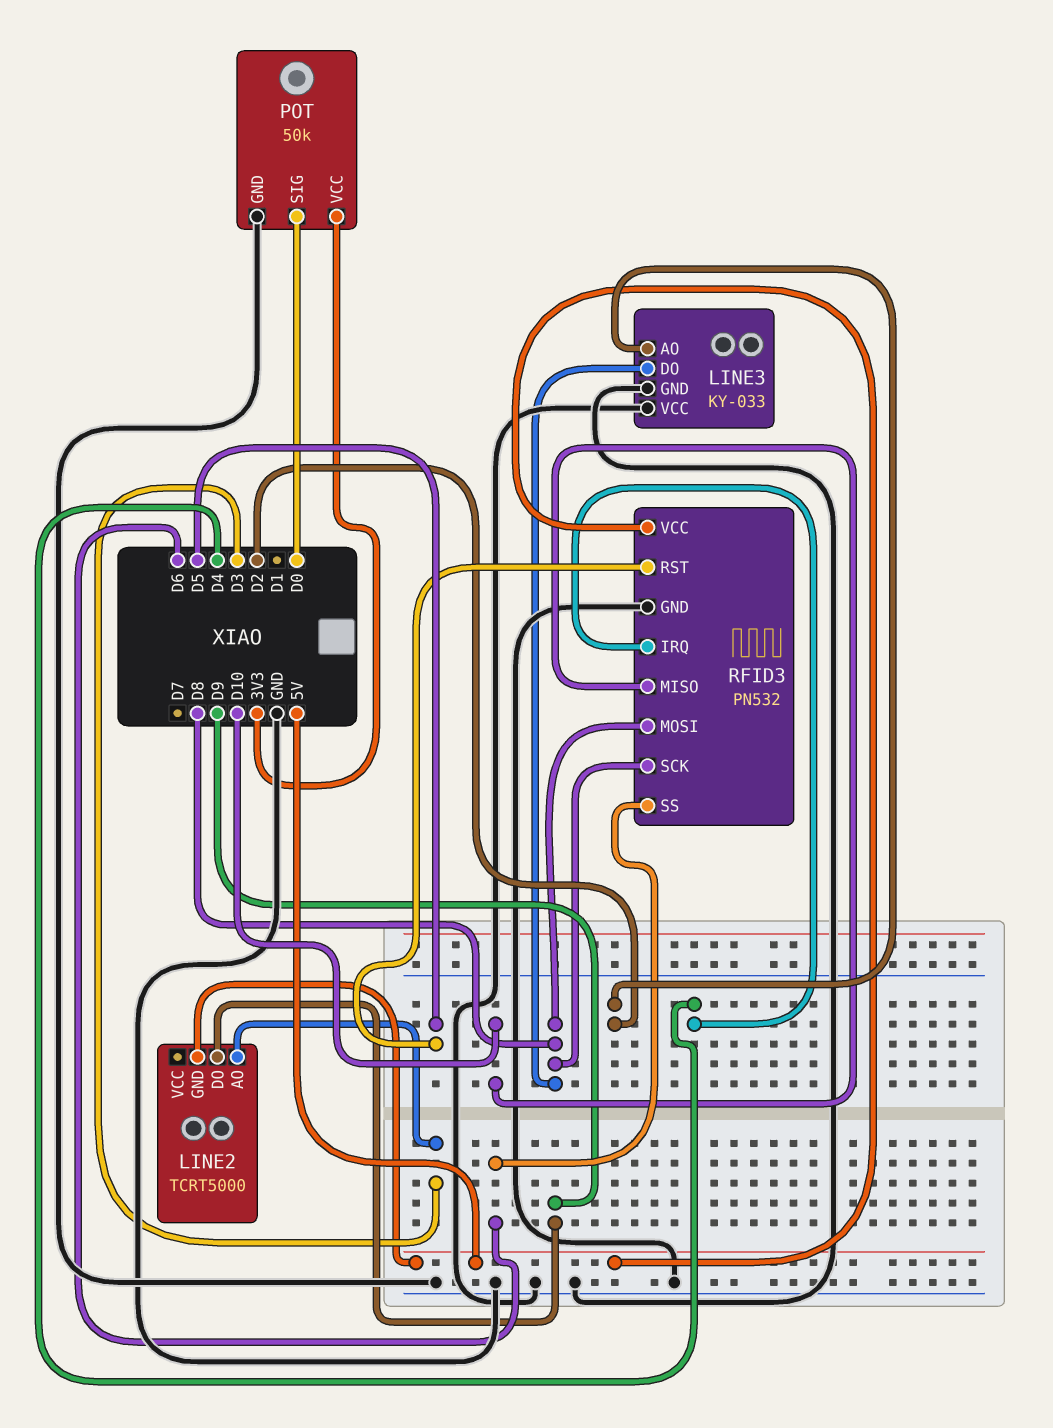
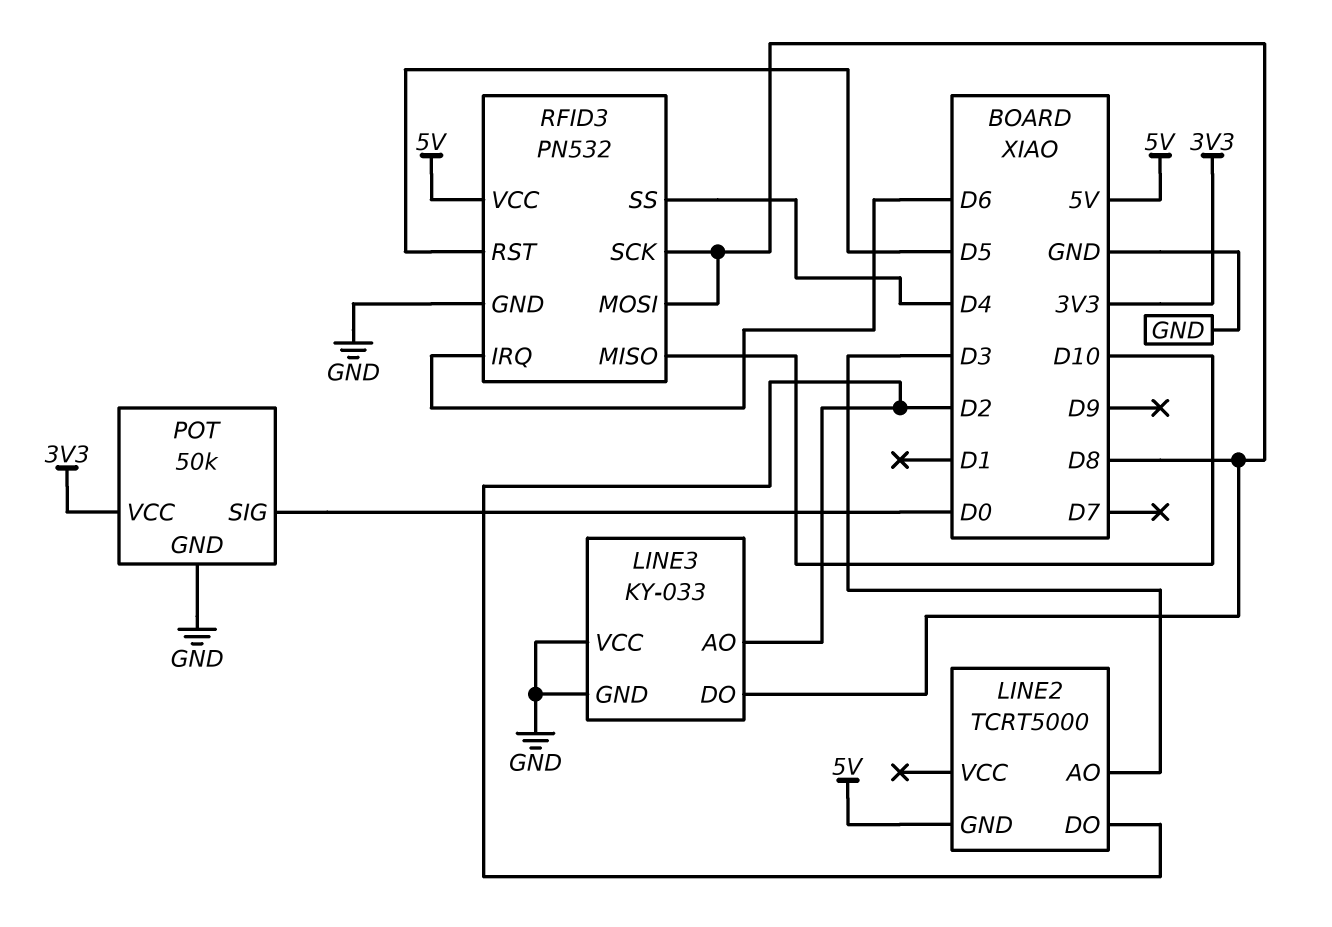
LINE2 pin DO: D9 -> D2
RFID3 pin IRQ: D4 -> D6
RFID3 pin SS: D6 -> D4

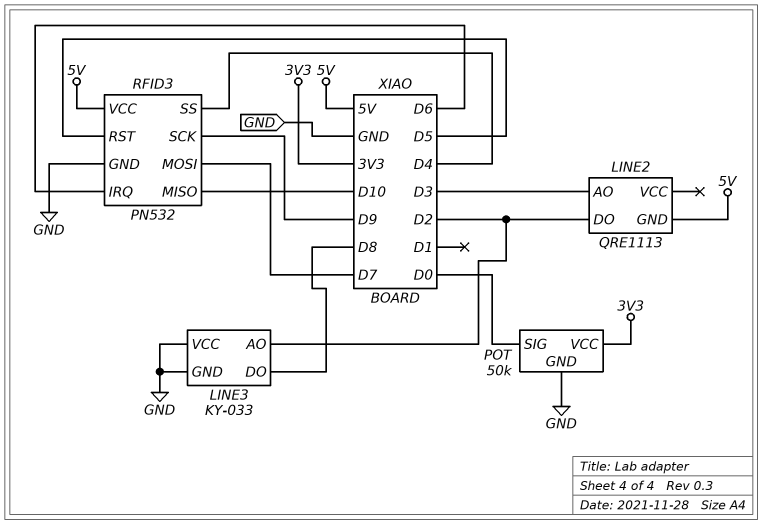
LINE2: TCRT5000 -> QRE1113
RFID3 pin MOSI: D8 -> D7
RFID3 pin SCK: D8 -> D9

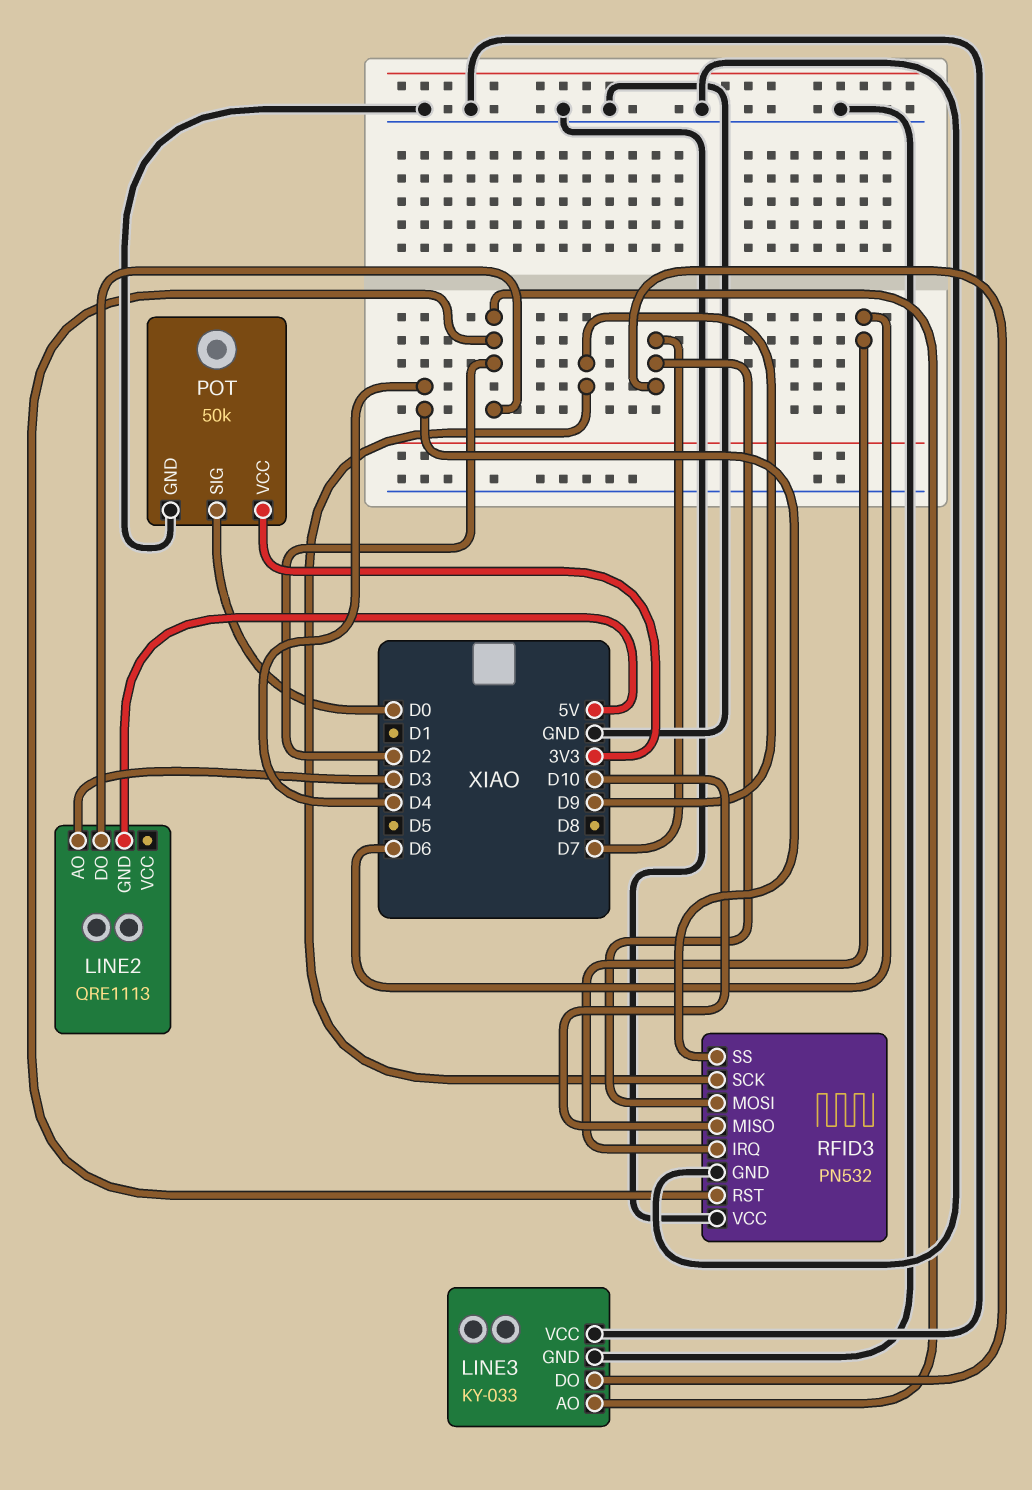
LINE3 pin DO: D8 -> D7
RFID3 pin RST: D5 -> D2
RFID3 pin VCC: 5V -> GND

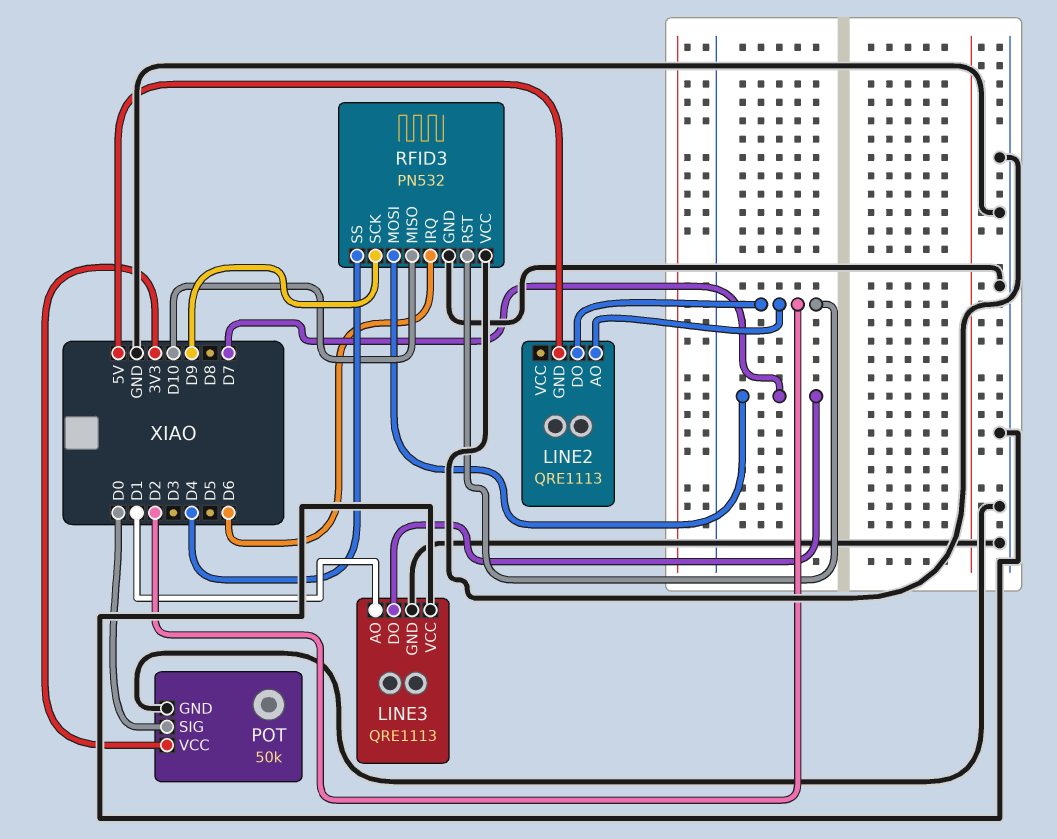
LINE2 pin AO: D3 -> D2
LINE3: KY-033 -> QRE1113
LINE3 pin AO: D2 -> D1

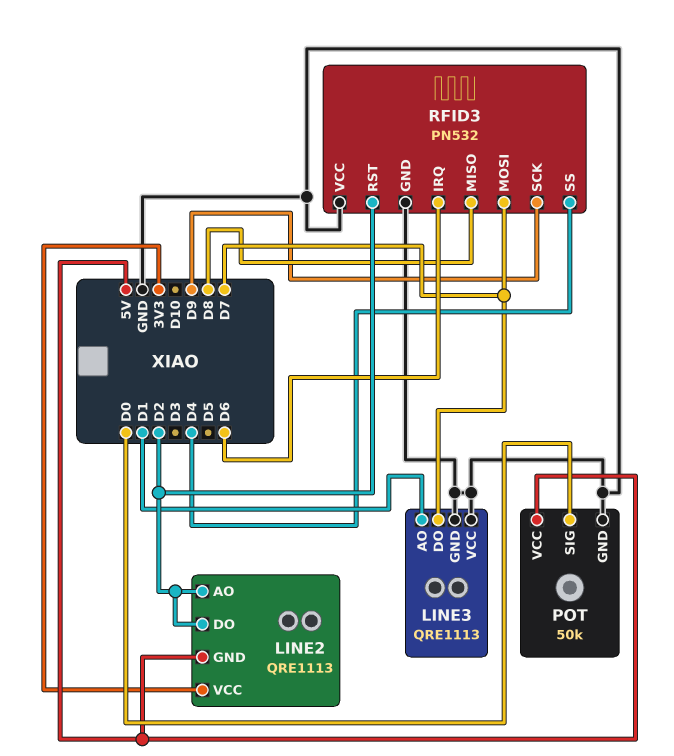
LINE2 pin VCC: none -> 3V3
POT pin VCC: 3V3 -> 5V
RFID3 pin MISO: D10 -> D8

